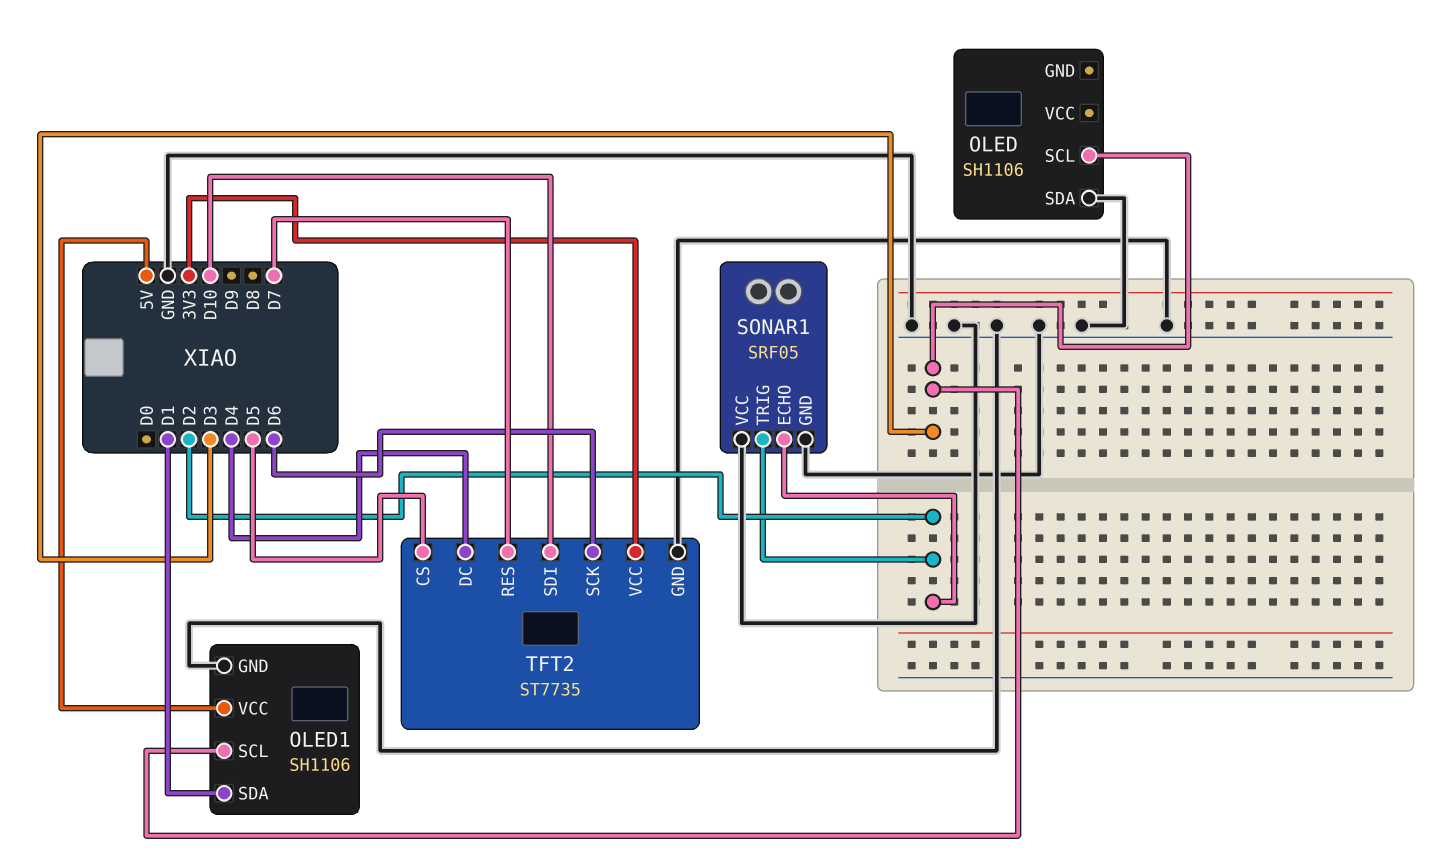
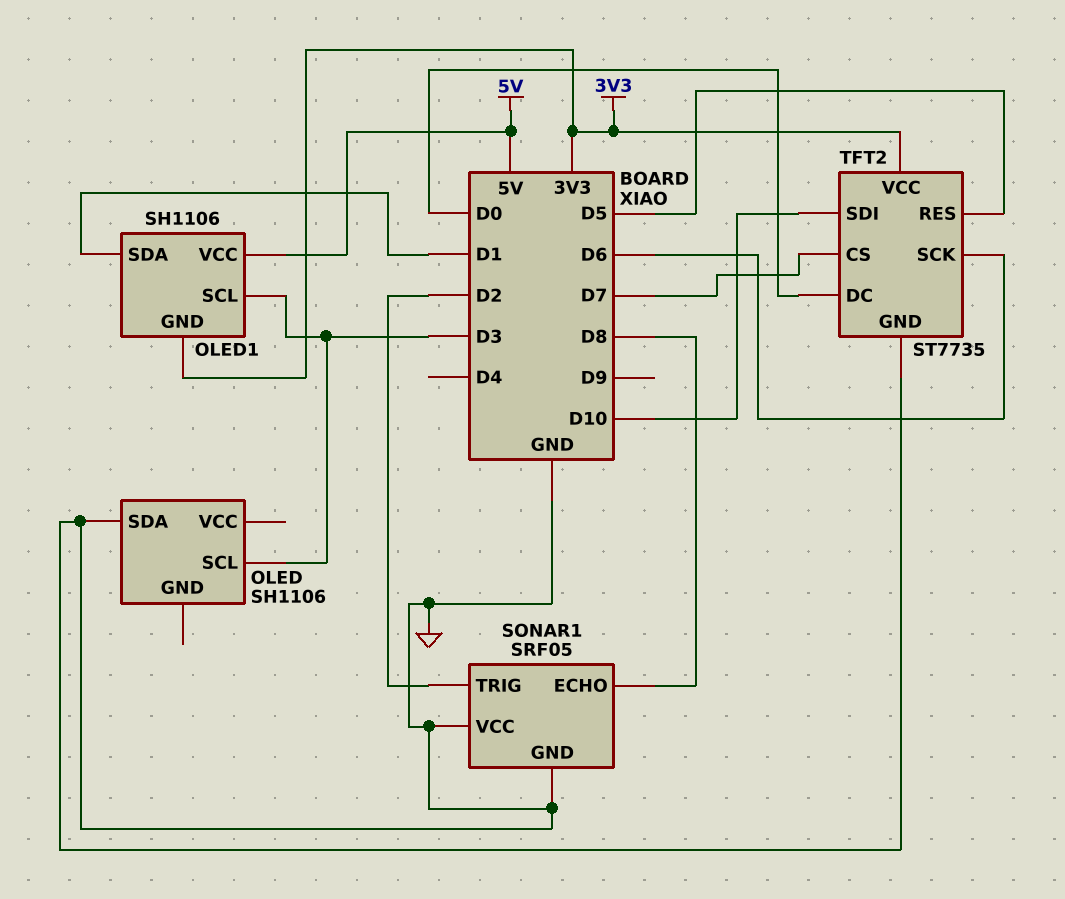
OLED1 pin GND: GND -> 3V3
SONAR1 pin ECHO: D2 -> D8
TFT2 pin CS: D5 -> D7
TFT2 pin DC: D4 -> D0
TFT2 pin RES: D7 -> D5

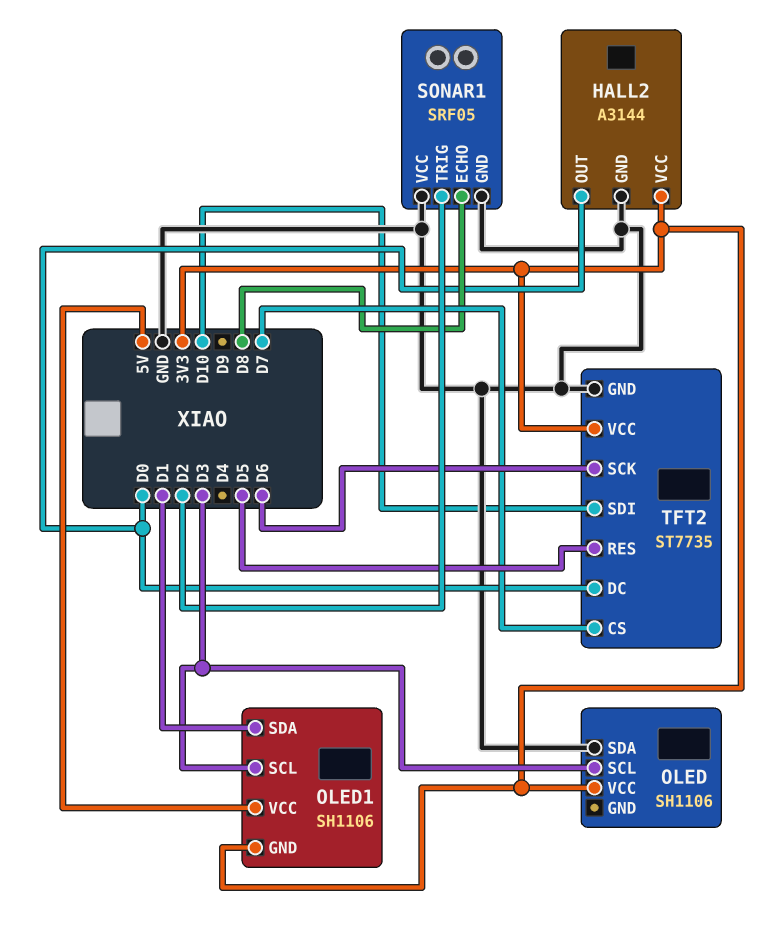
HALL2: none -> A3144
HALL2 pin GND: none -> GND
HALL2 pin OUT: none -> D0
HALL2 pin VCC: none -> 3V3
OLED pin VCC: none -> 3V3

